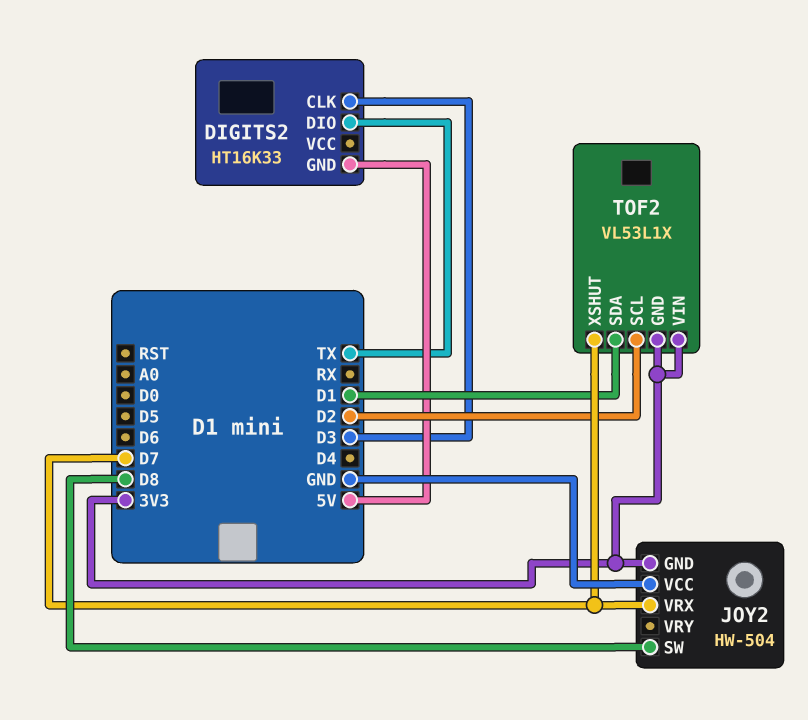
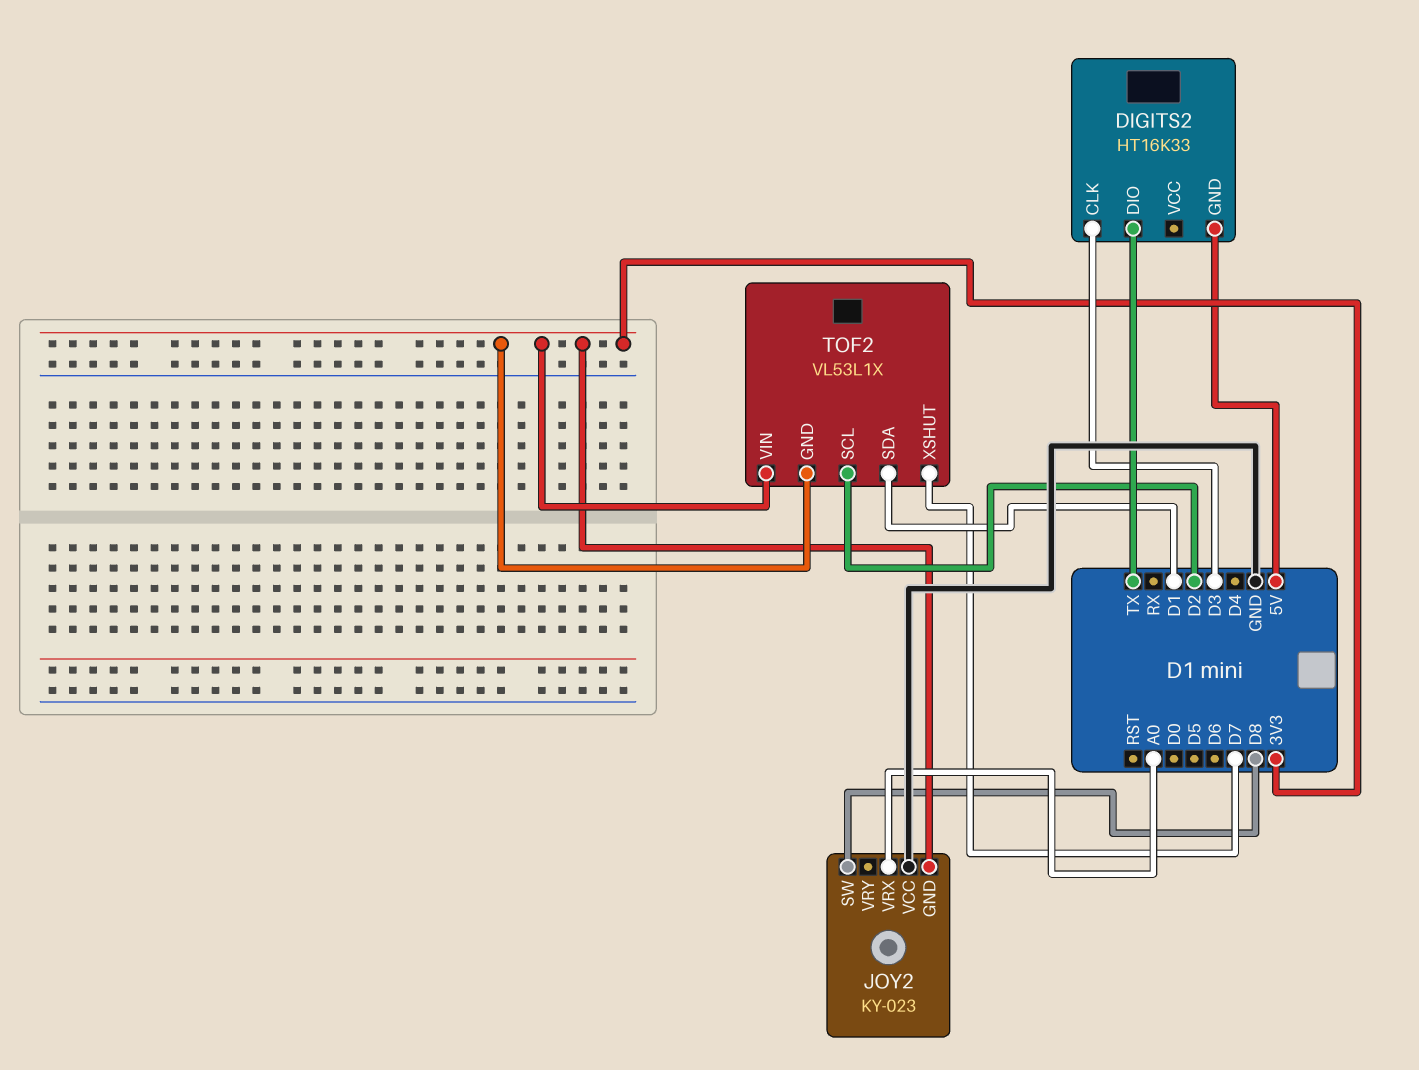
JOY2: HW-504 -> KY-023
JOY2 pin VRX: D7 -> A0

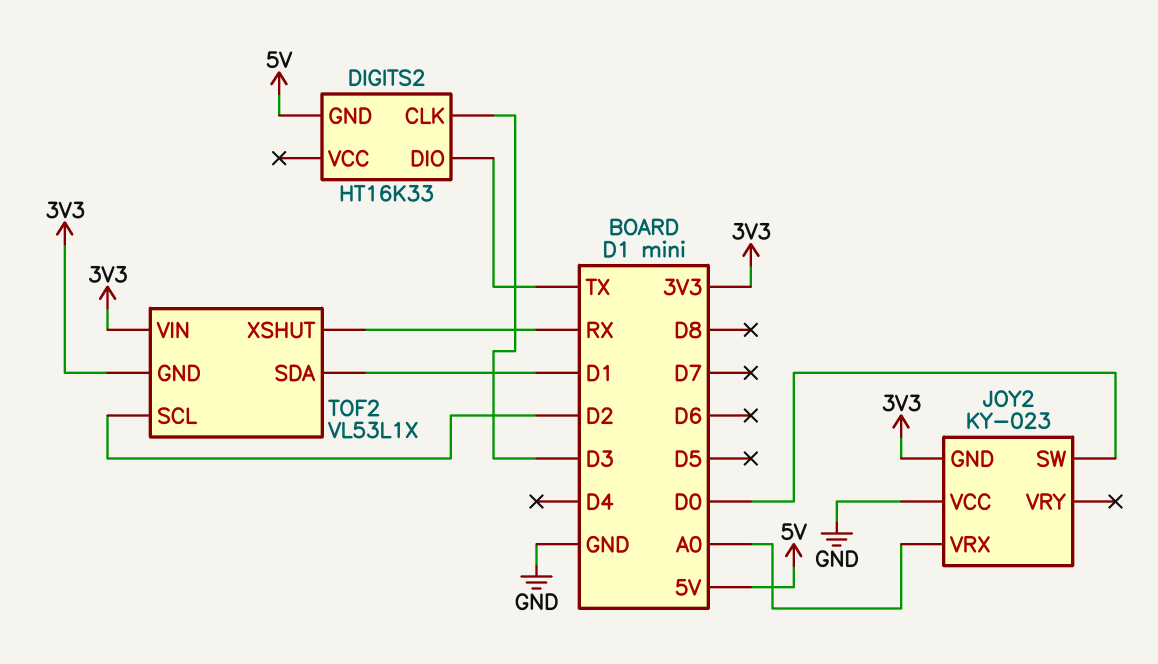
JOY2 pin SW: D8 -> D0
TOF2 pin XSHUT: D7 -> RX

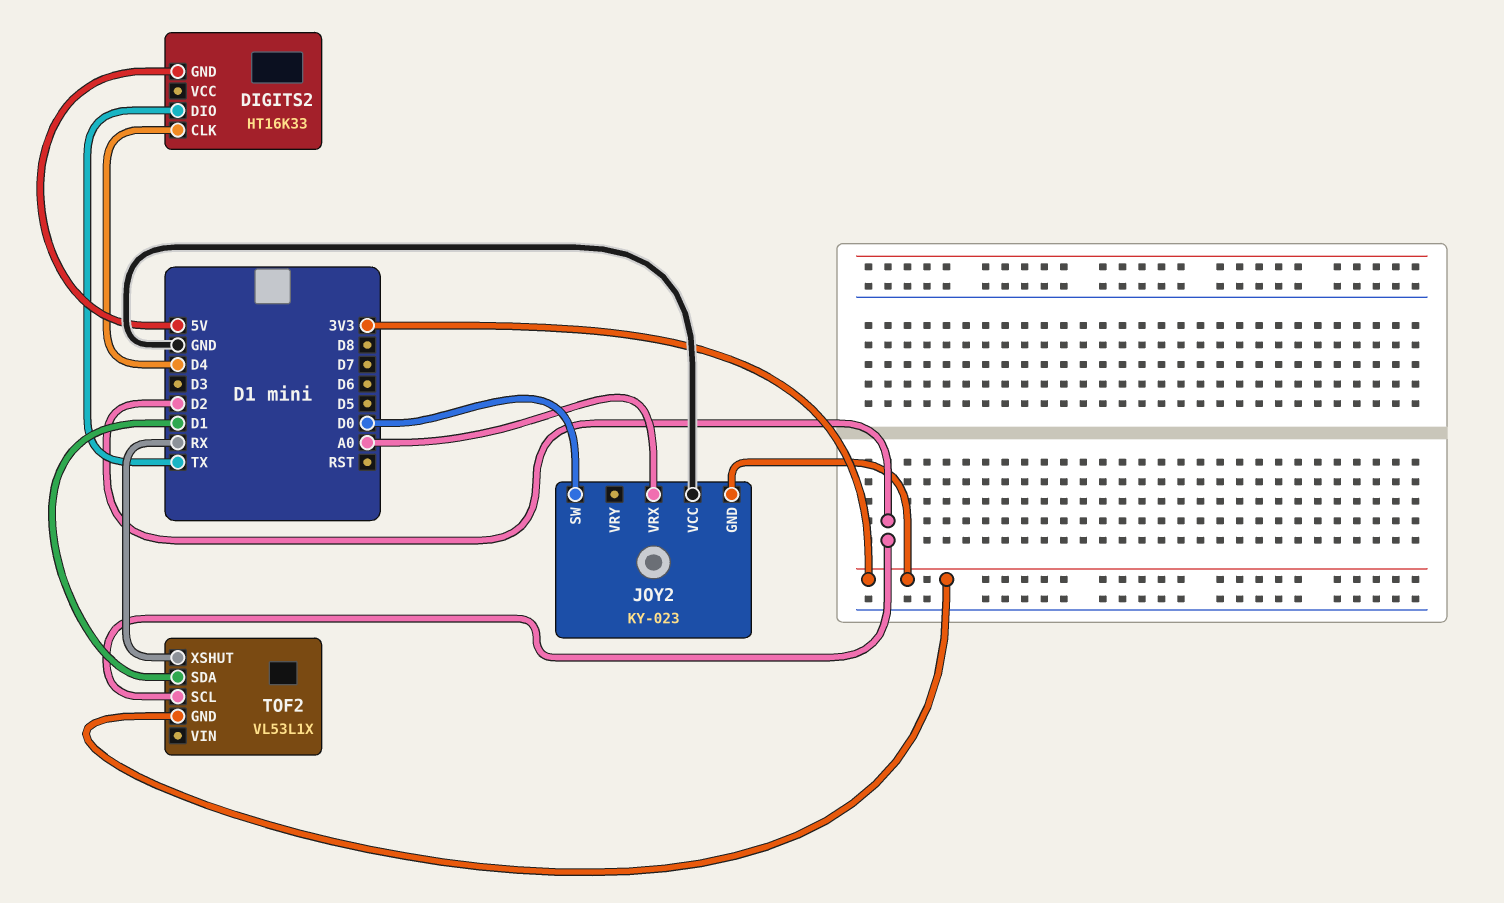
DIGITS2 pin CLK: D3 -> D4
TOF2 pin VIN: 3V3 -> none

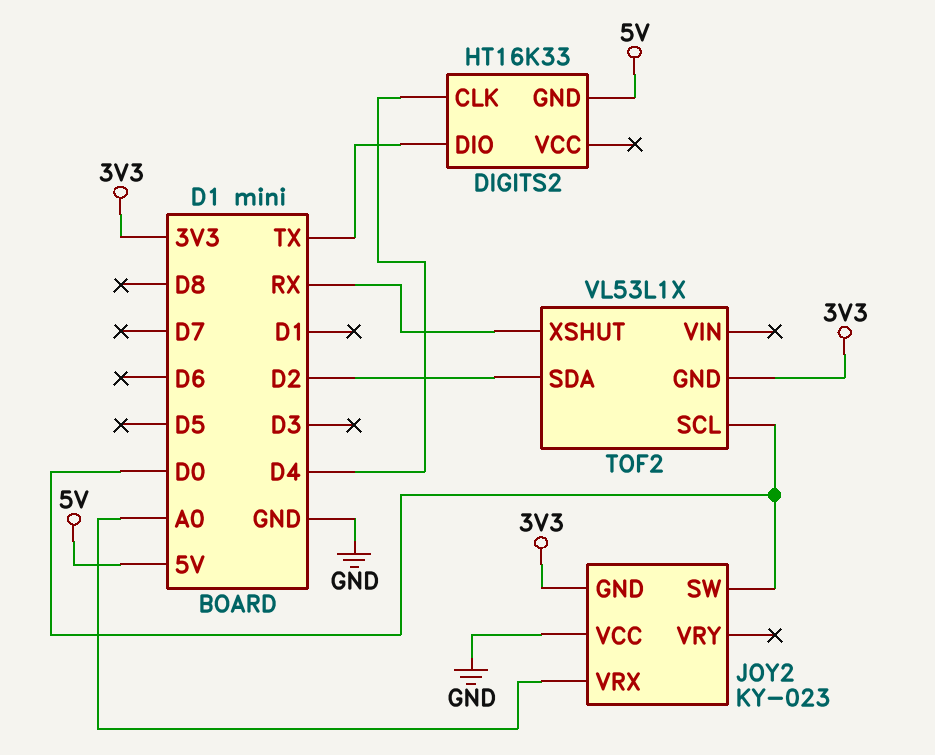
TOF2 pin SCL: D2 -> D0
TOF2 pin SDA: D1 -> D2

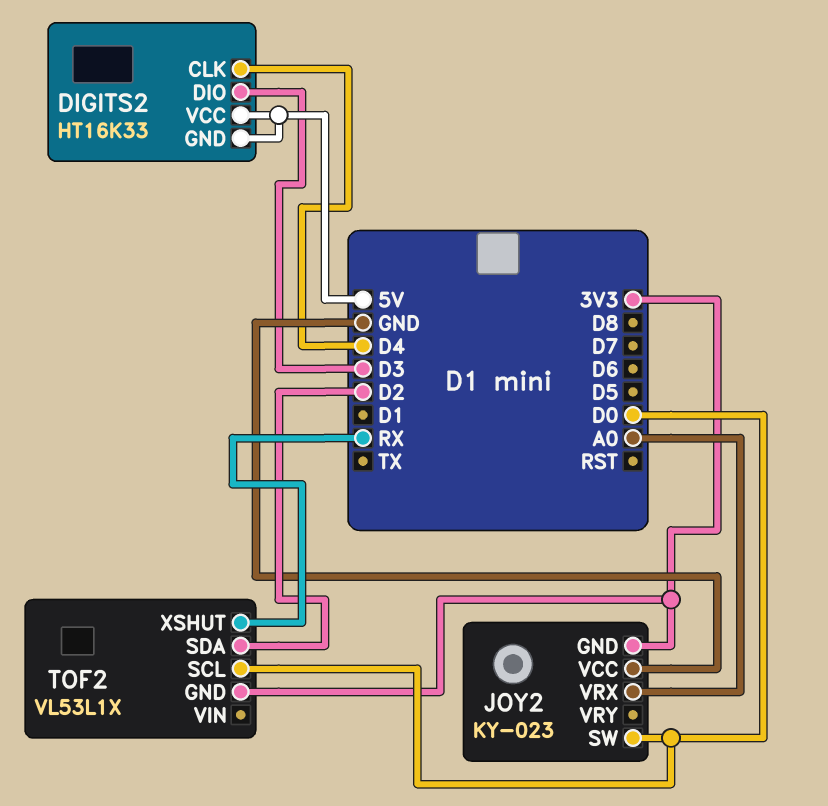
DIGITS2 pin DIO: TX -> D3
DIGITS2 pin VCC: none -> 5V

